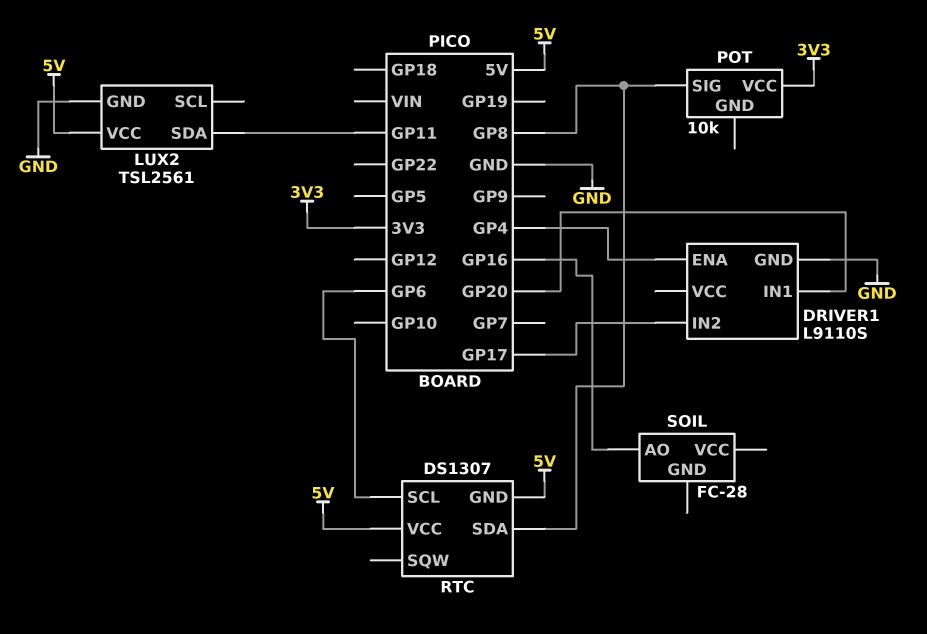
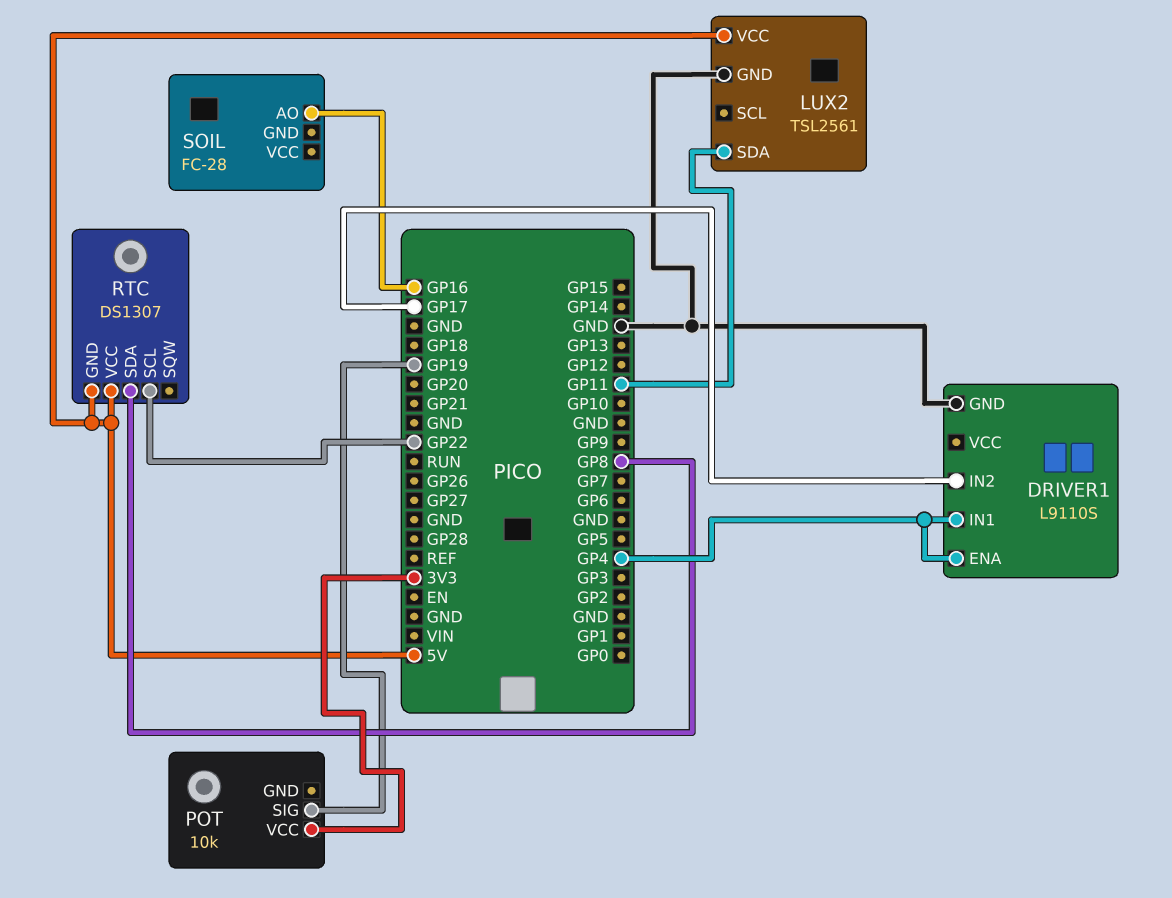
DRIVER1 pin IN1: GP20 -> GP4
POT pin SIG: GP8 -> GP19
RTC pin SCL: GP6 -> GP22

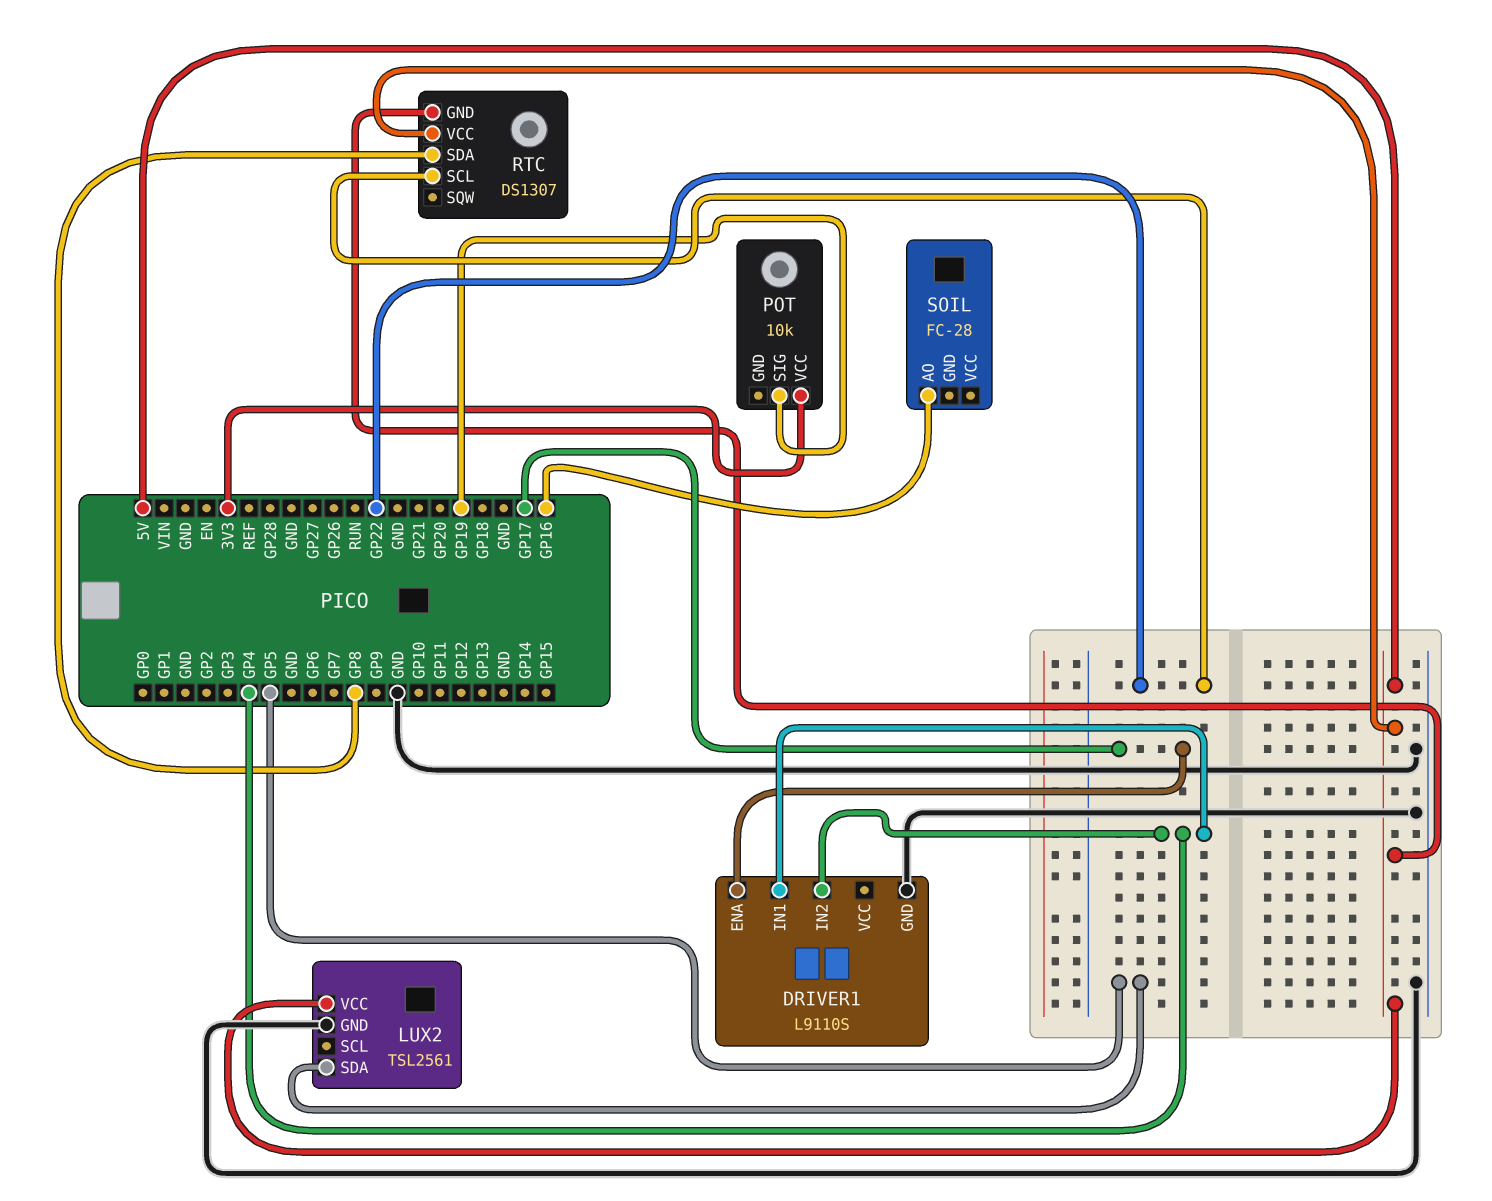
DRIVER1 pin ENA: GP4 -> GP17
DRIVER1 pin IN2: GP17 -> GP4
LUX2 pin SDA: GP11 -> GP5

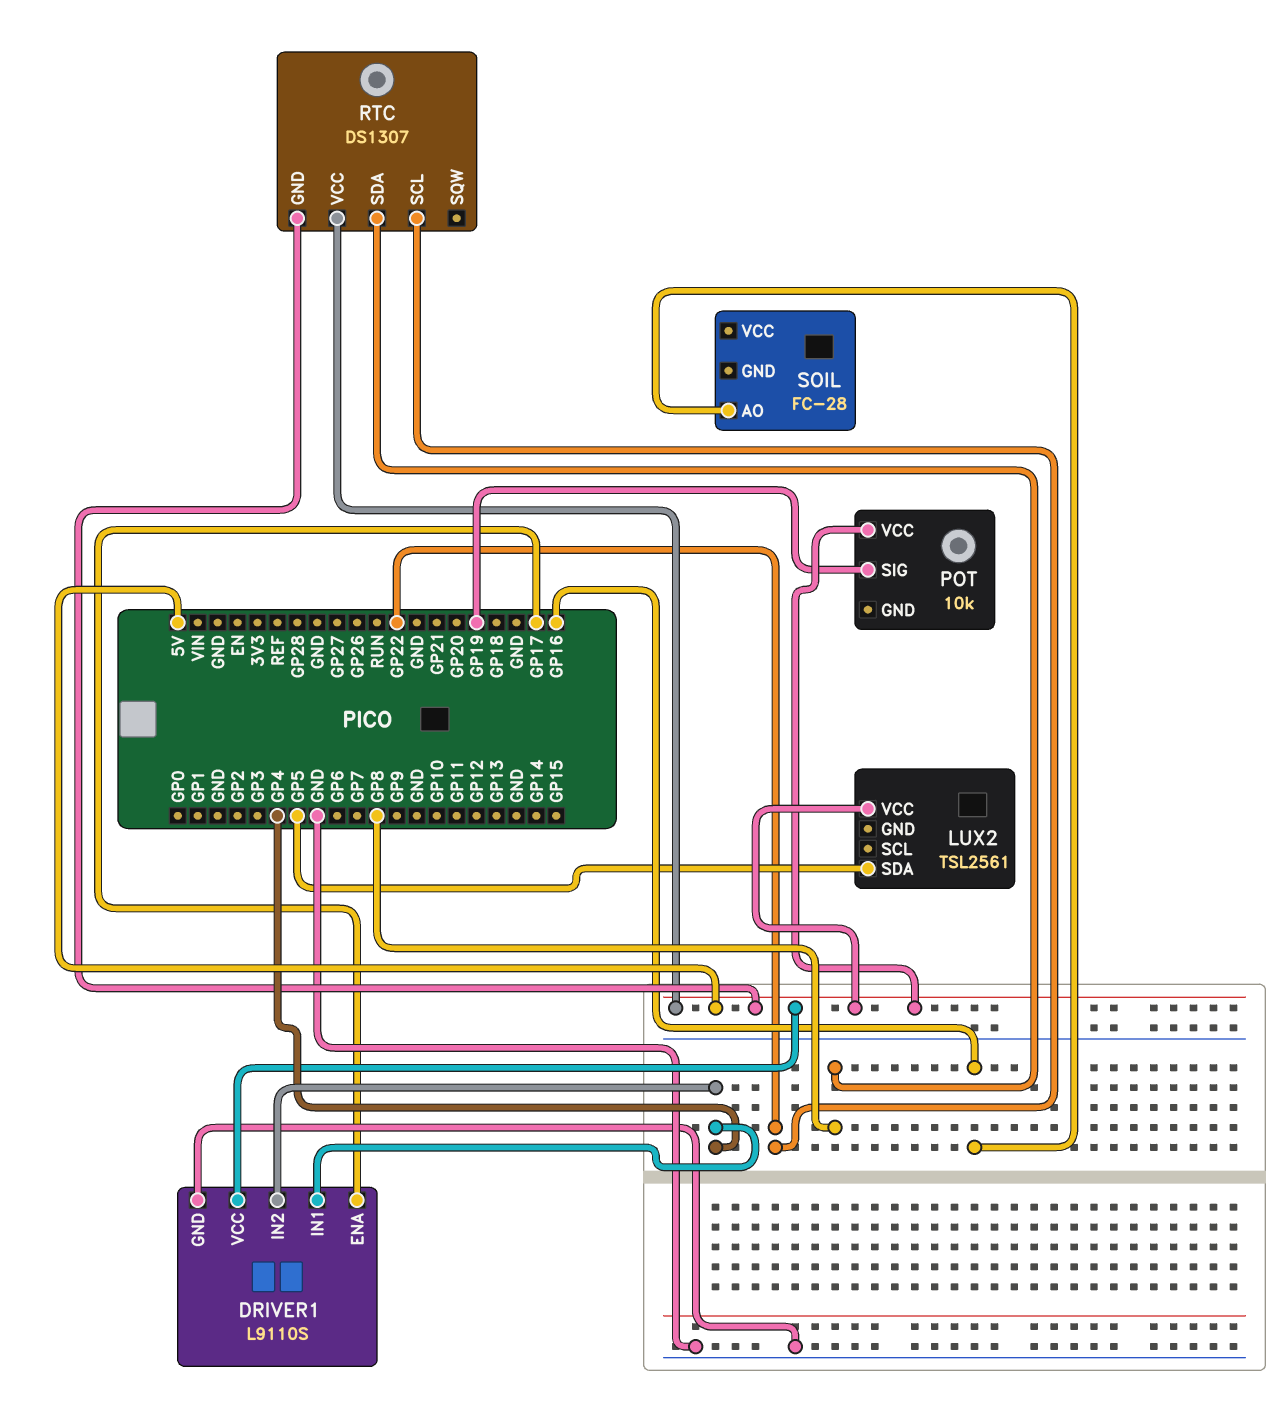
DRIVER1 pin VCC: none -> 5V
LUX2 pin GND: GND -> none
POT pin VCC: 3V3 -> 5V

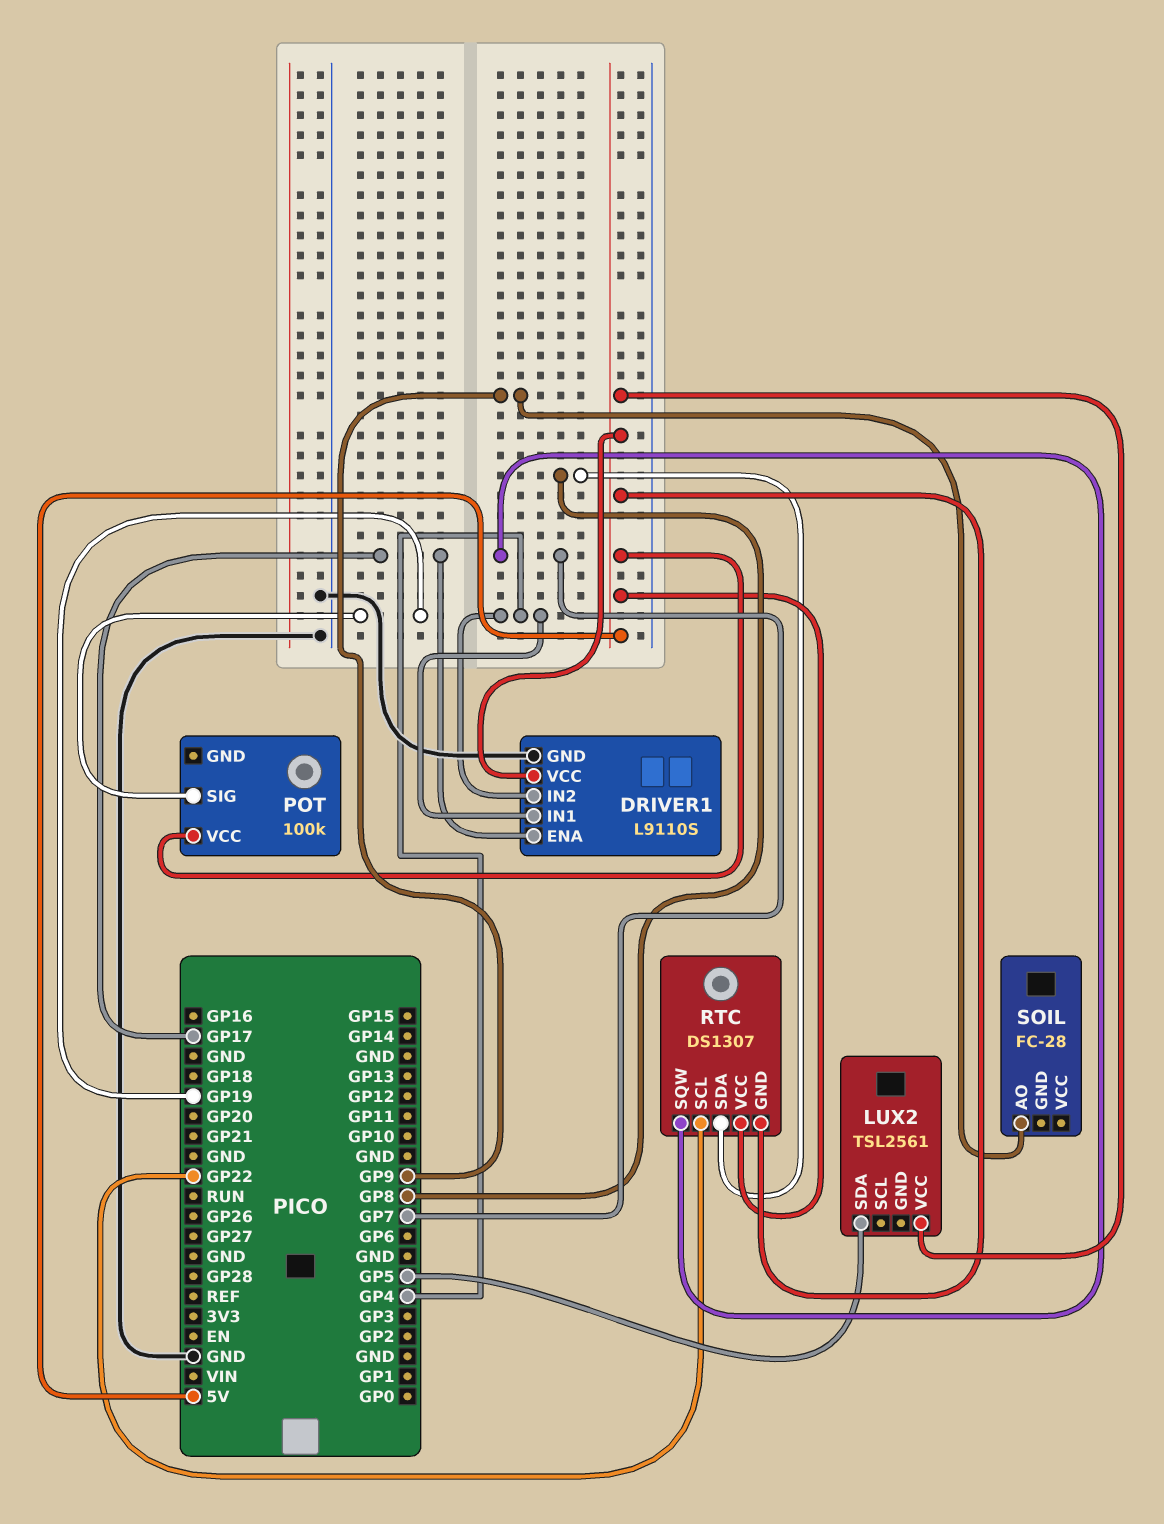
POT: 10k -> 100k
RTC pin SQW: none -> GP7
SOIL pin AO: GP16 -> GP9

